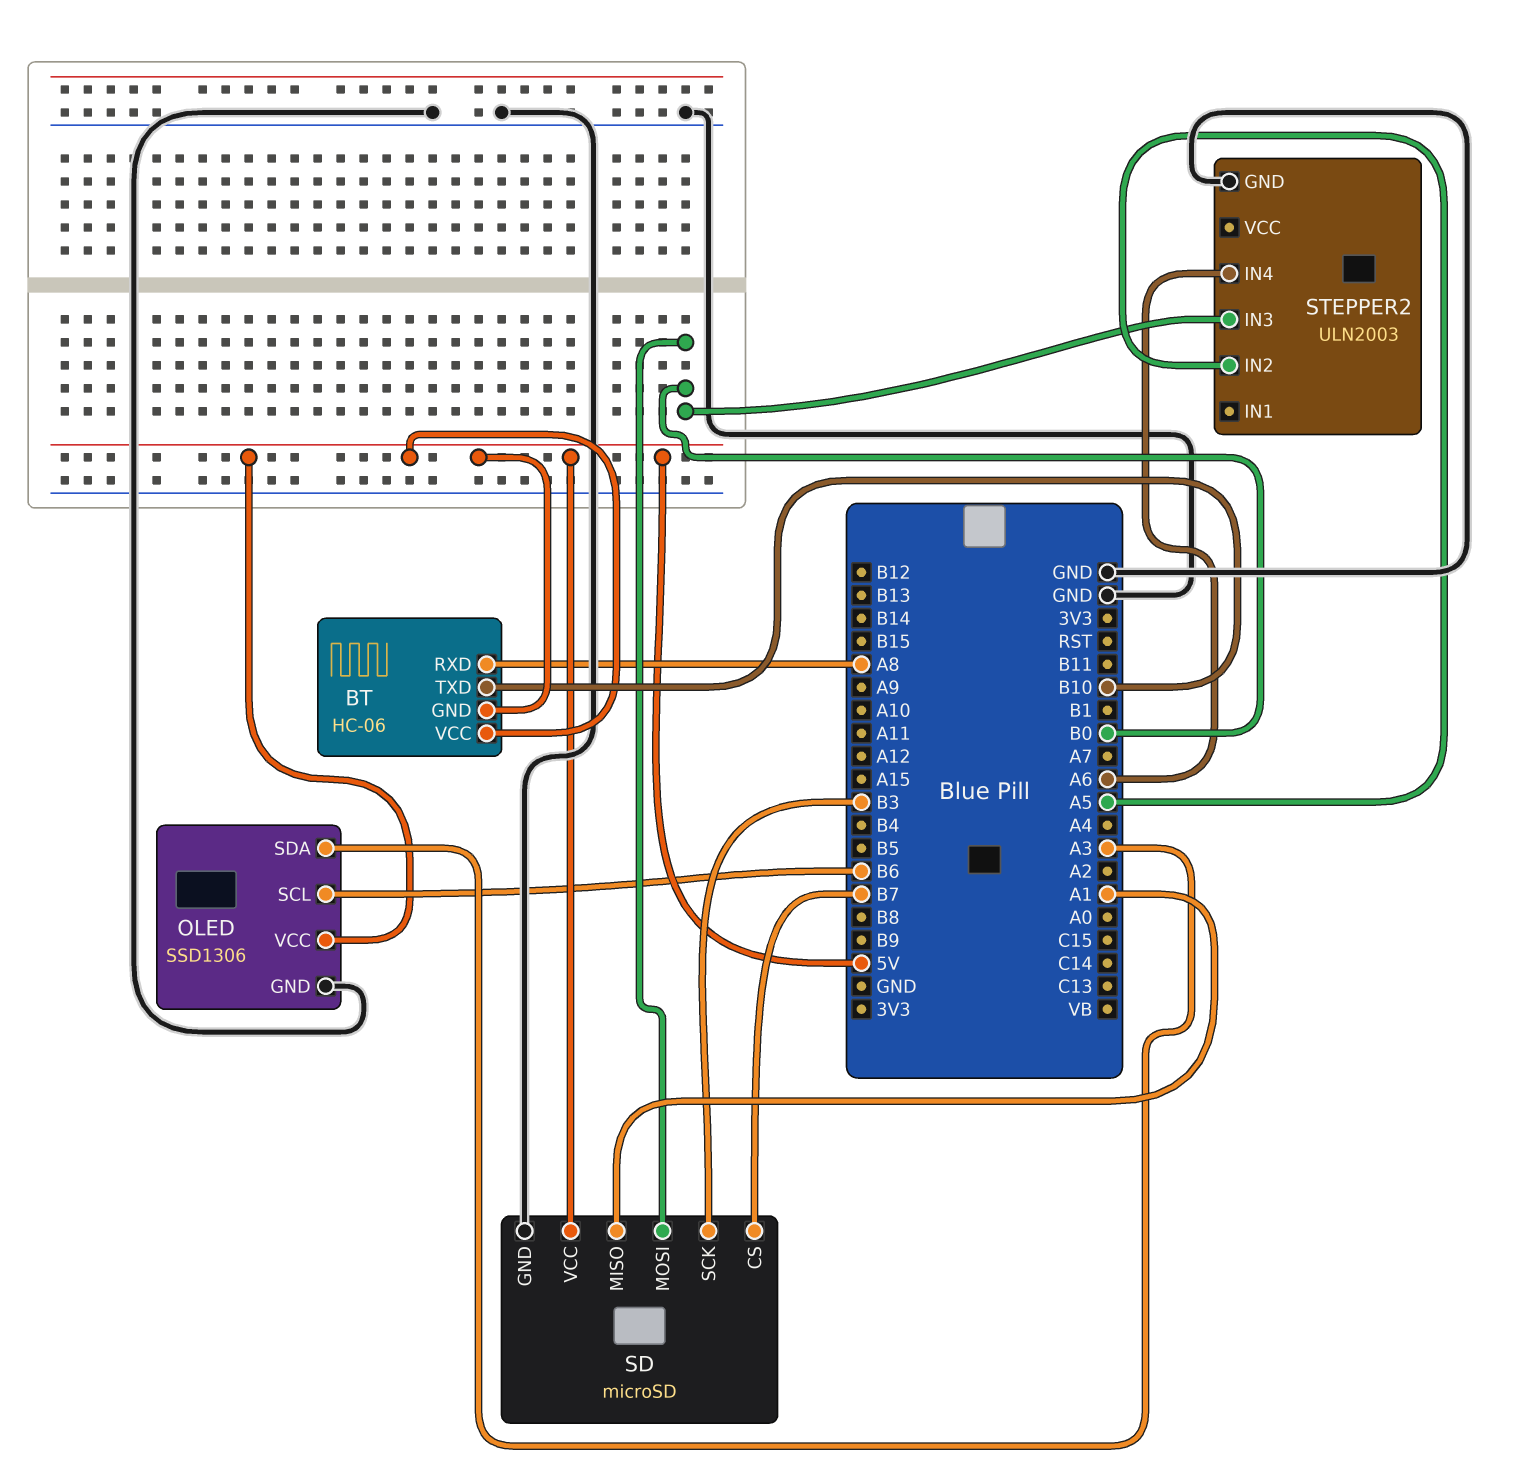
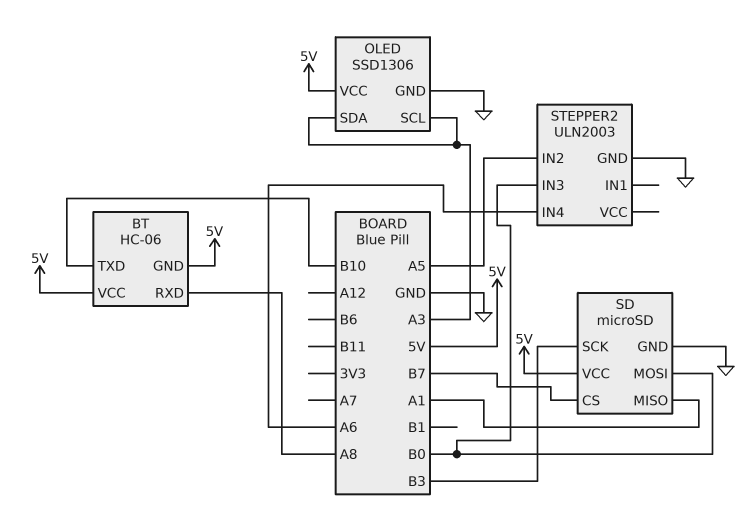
OLED pin SCL: B6 -> A3

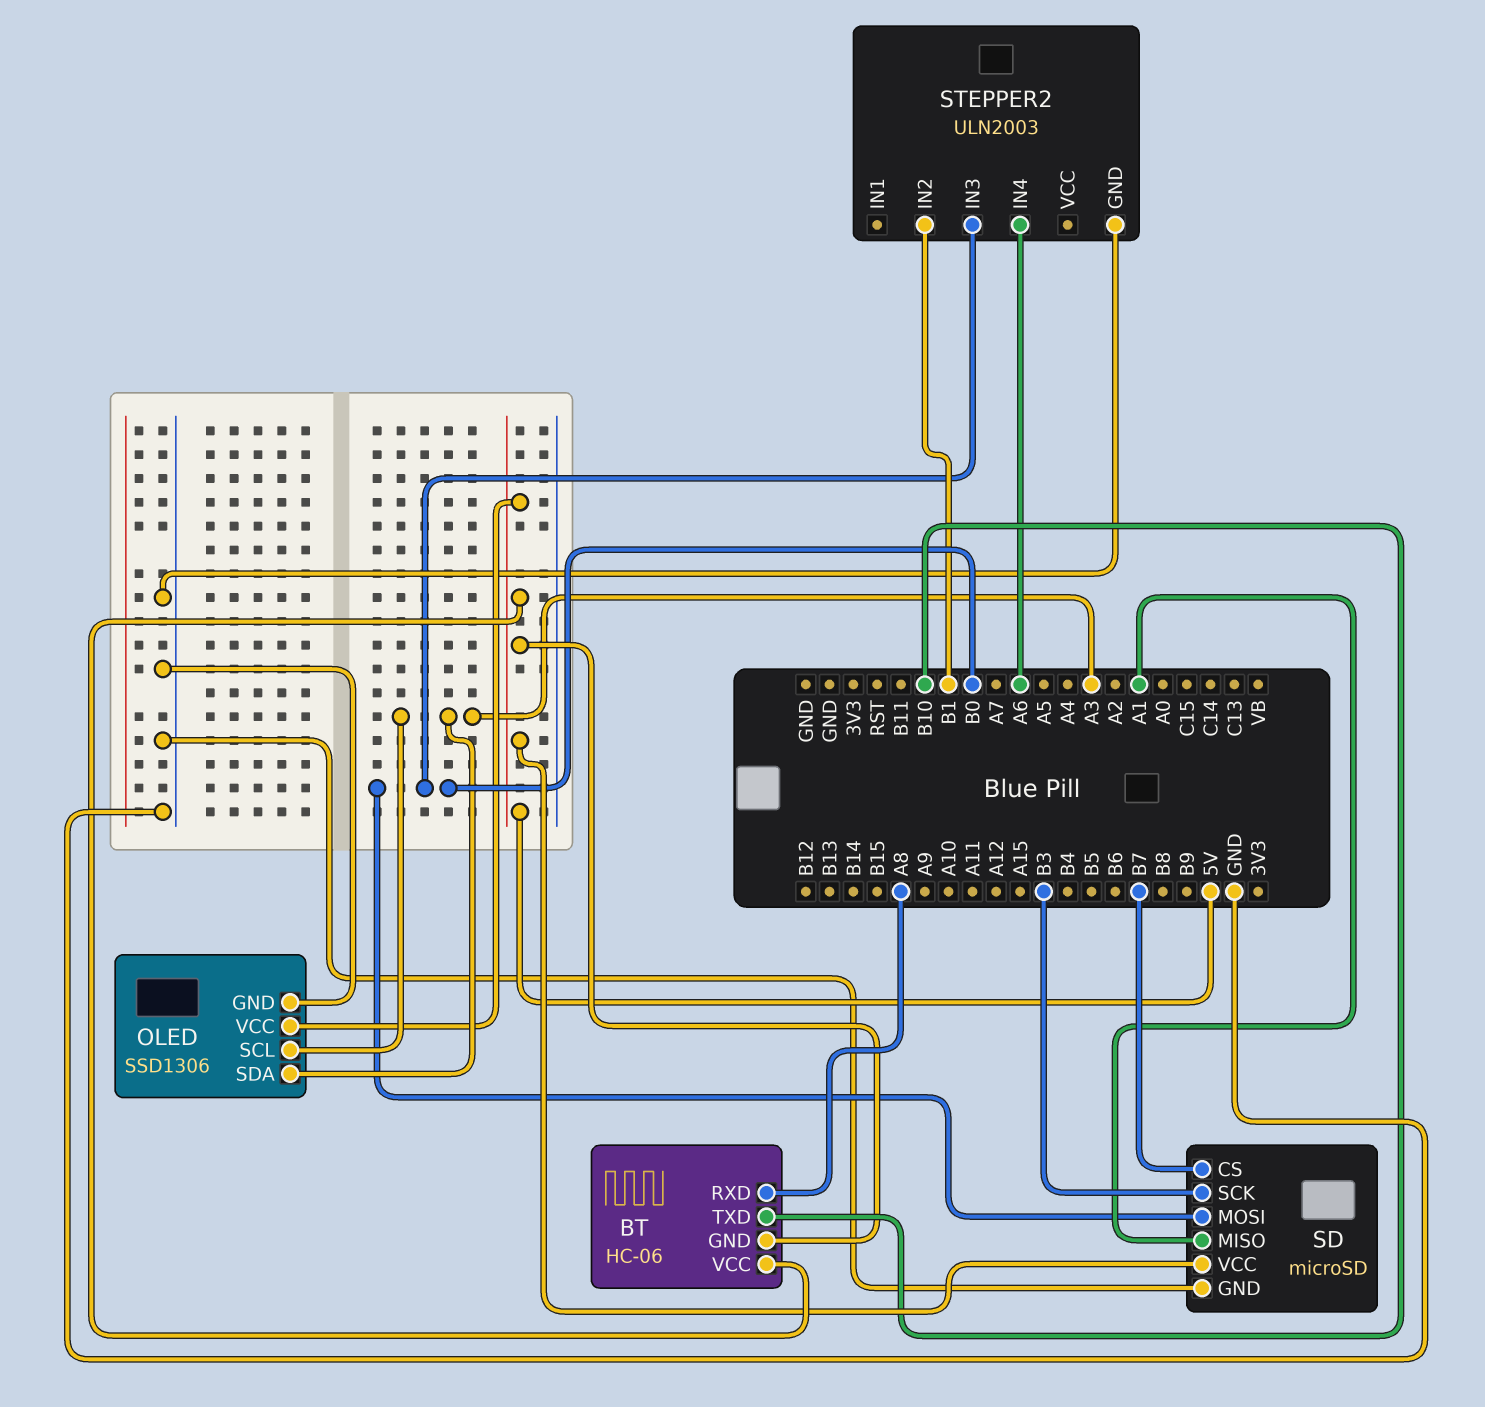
STEPPER2 pin IN2: A5 -> B1

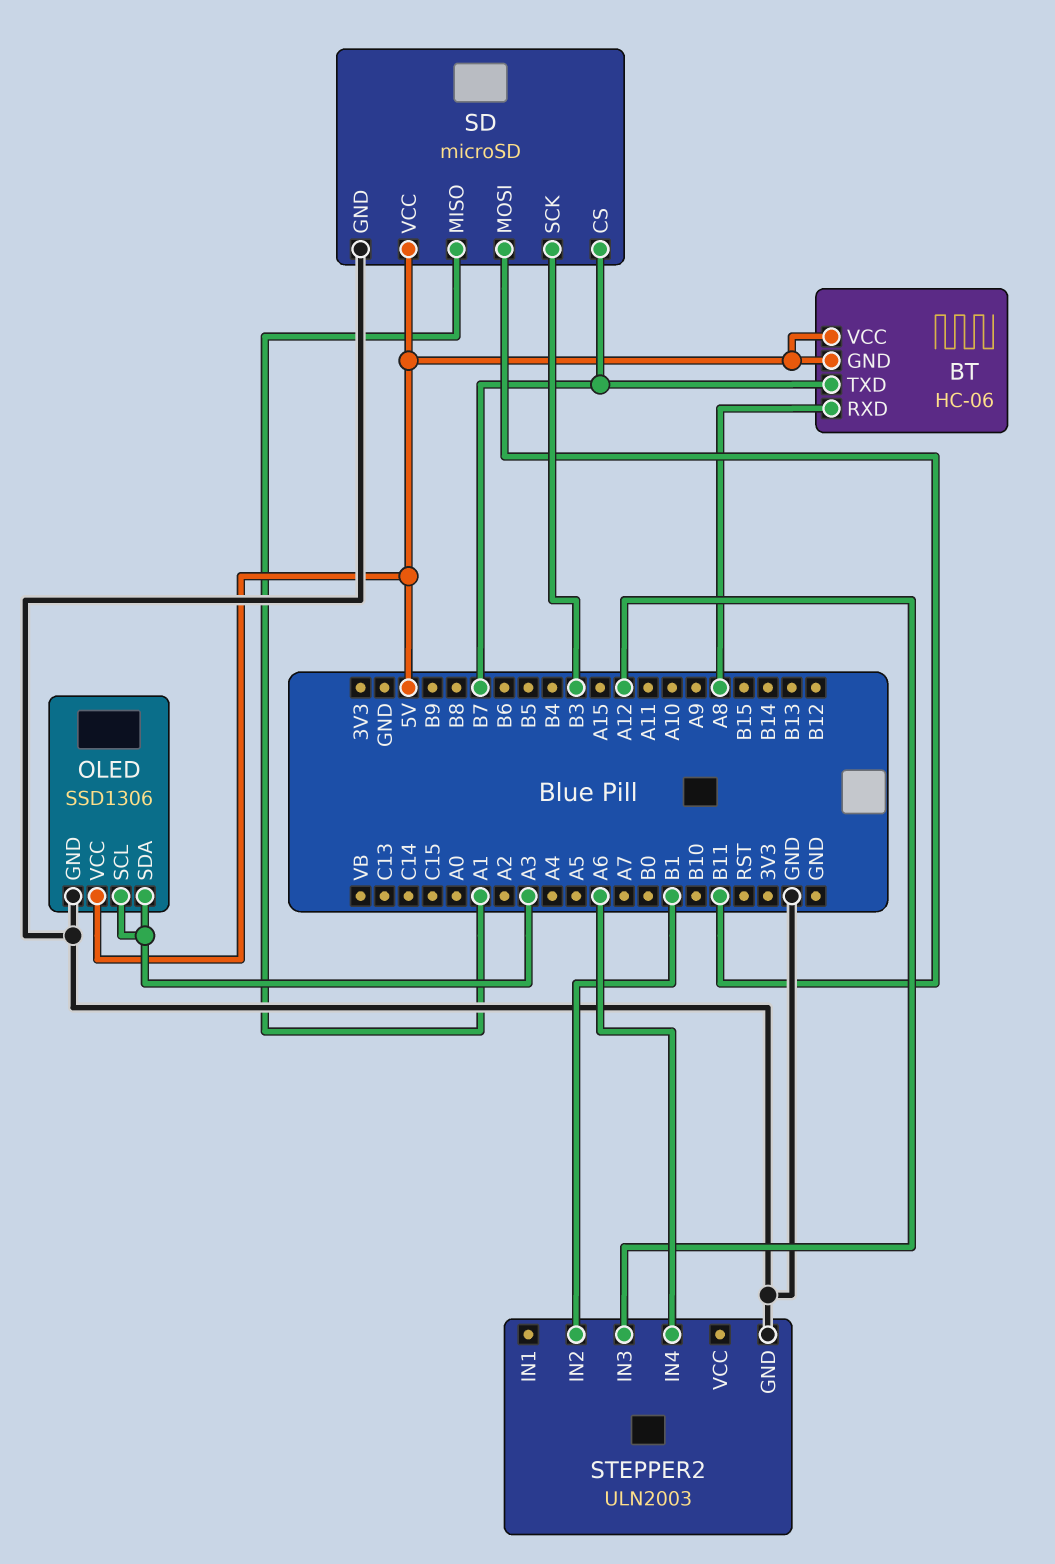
BT pin TXD: B10 -> B7
SD pin MOSI: B0 -> B11
STEPPER2 pin IN3: B0 -> A12

